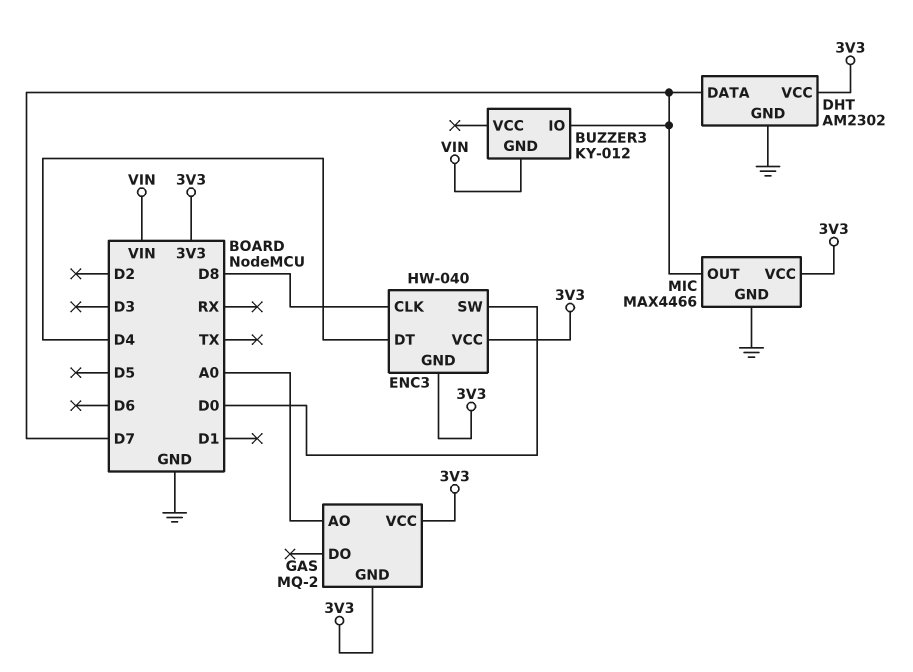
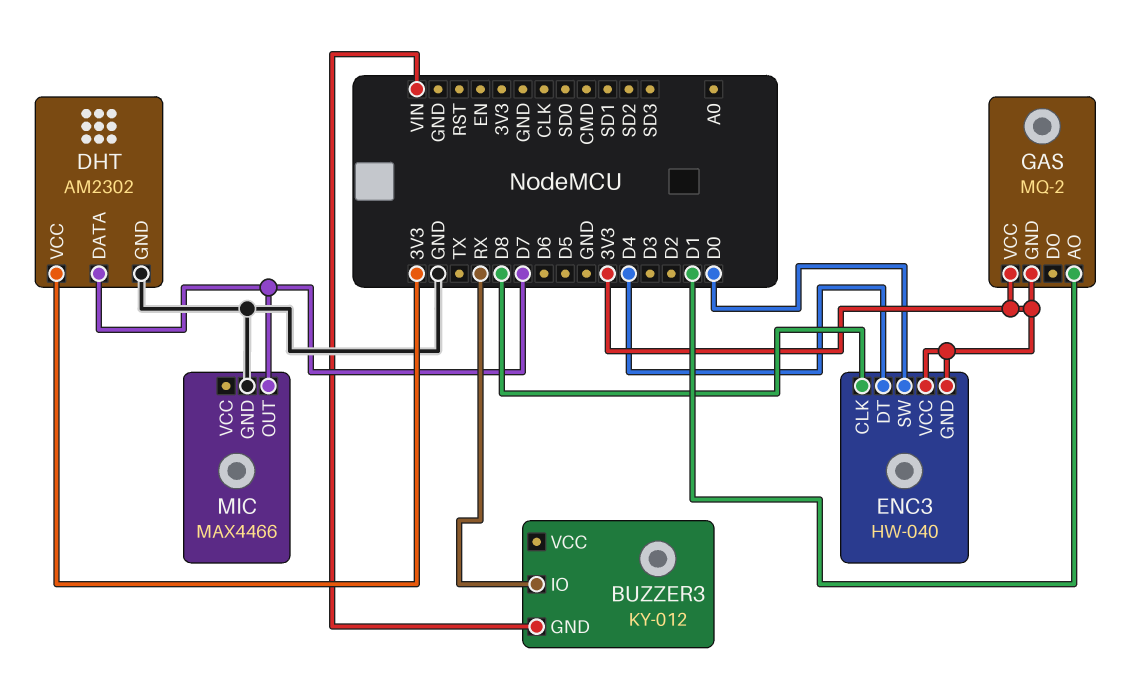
BUZZER3 pin IO: D7 -> RX
GAS pin AO: A0 -> D1
MIC pin VCC: 3V3 -> none

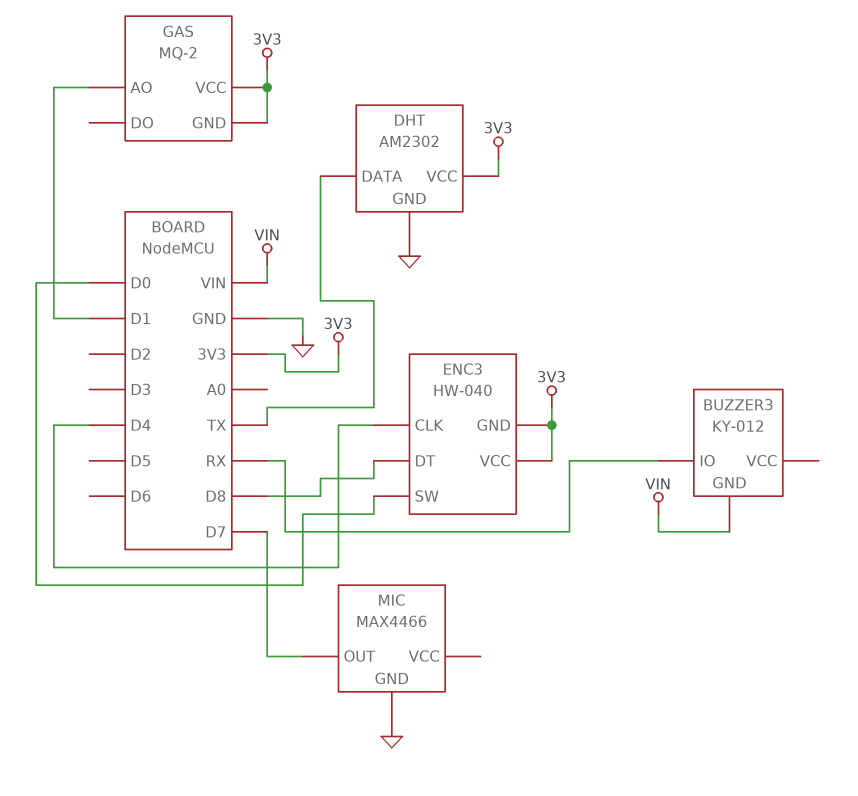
DHT pin DATA: D7 -> TX
ENC3 pin CLK: D8 -> D4
ENC3 pin DT: D4 -> D8

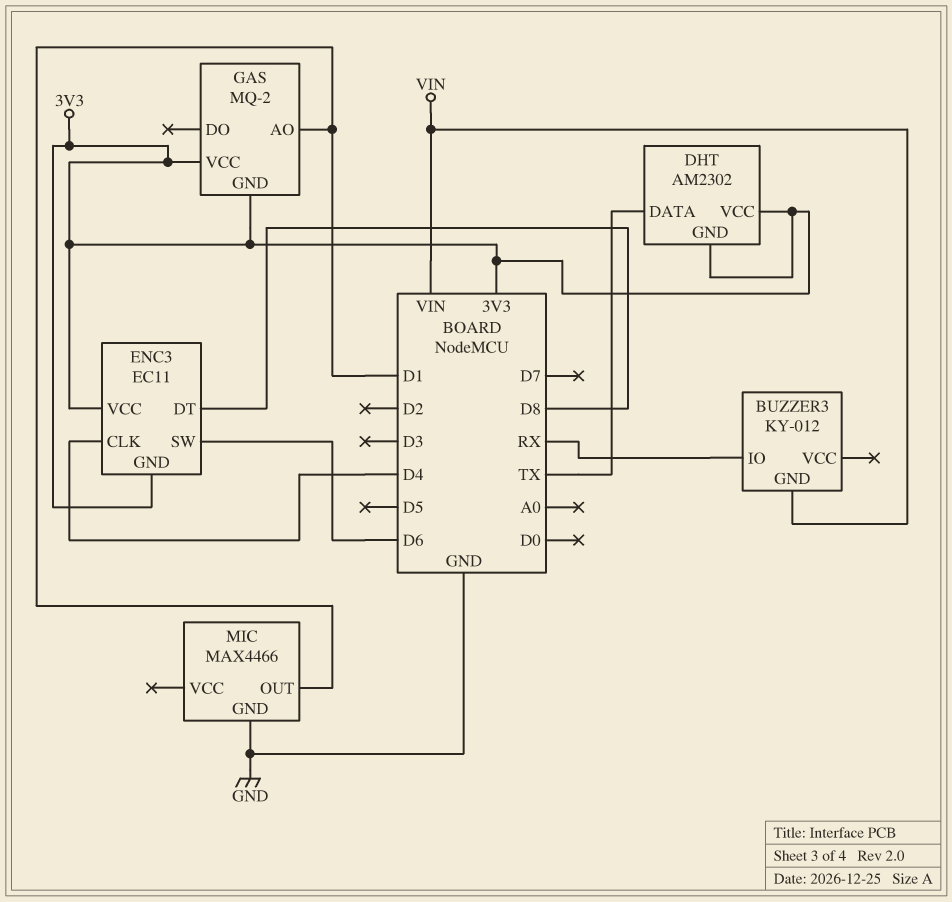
DHT pin GND: GND -> 3V3
ENC3: HW-040 -> EC11
ENC3 pin SW: D0 -> D6
MIC pin OUT: D7 -> D1

